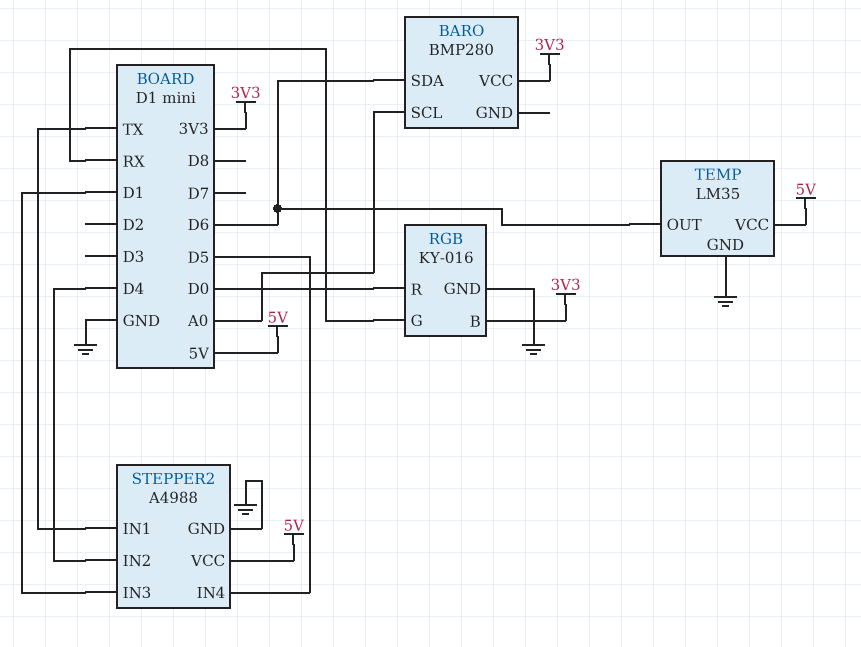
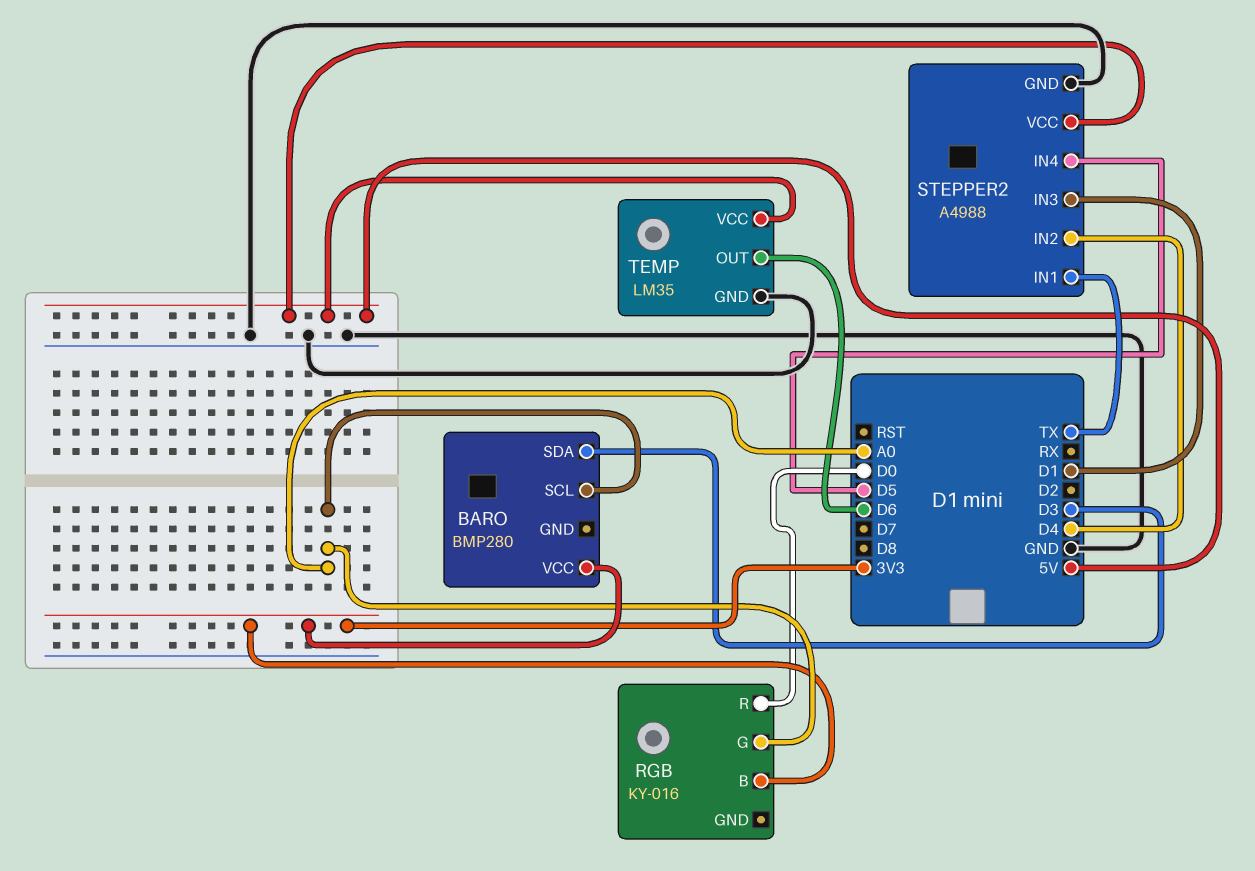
BARO pin SDA: D6 -> D3
RGB pin G: RX -> A0
RGB pin GND: GND -> none

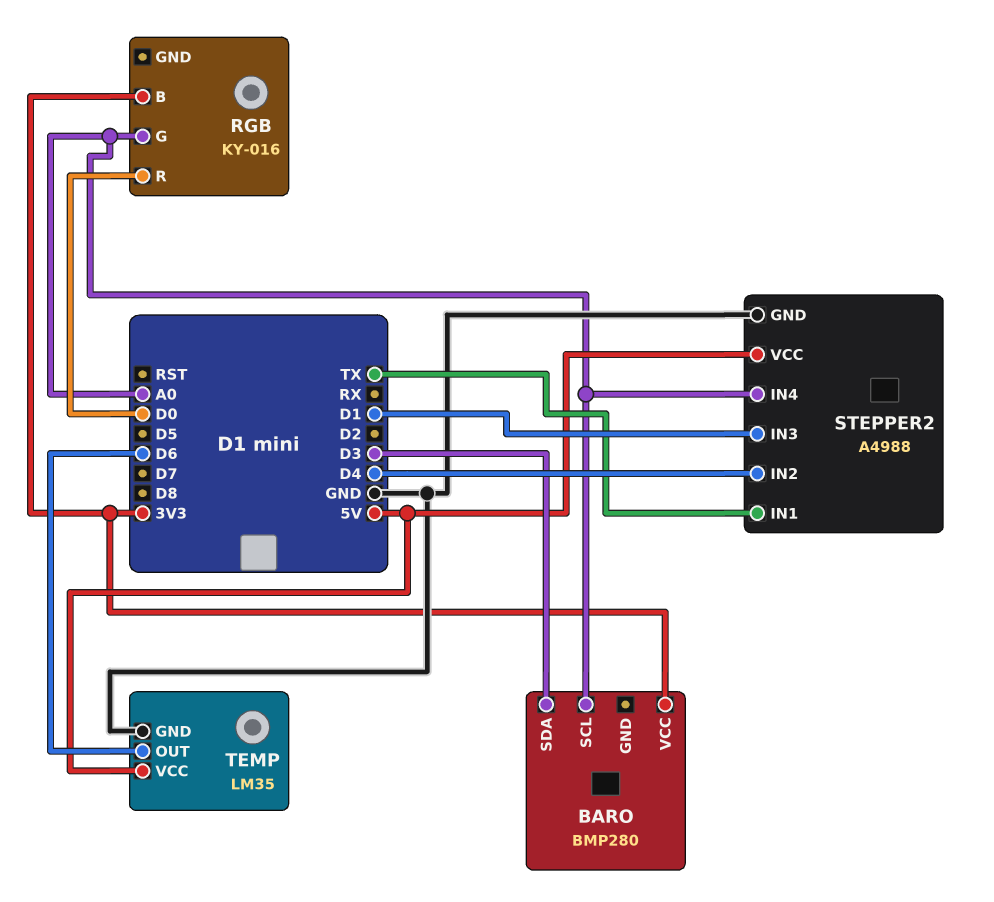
STEPPER2 pin IN4: D5 -> A0

